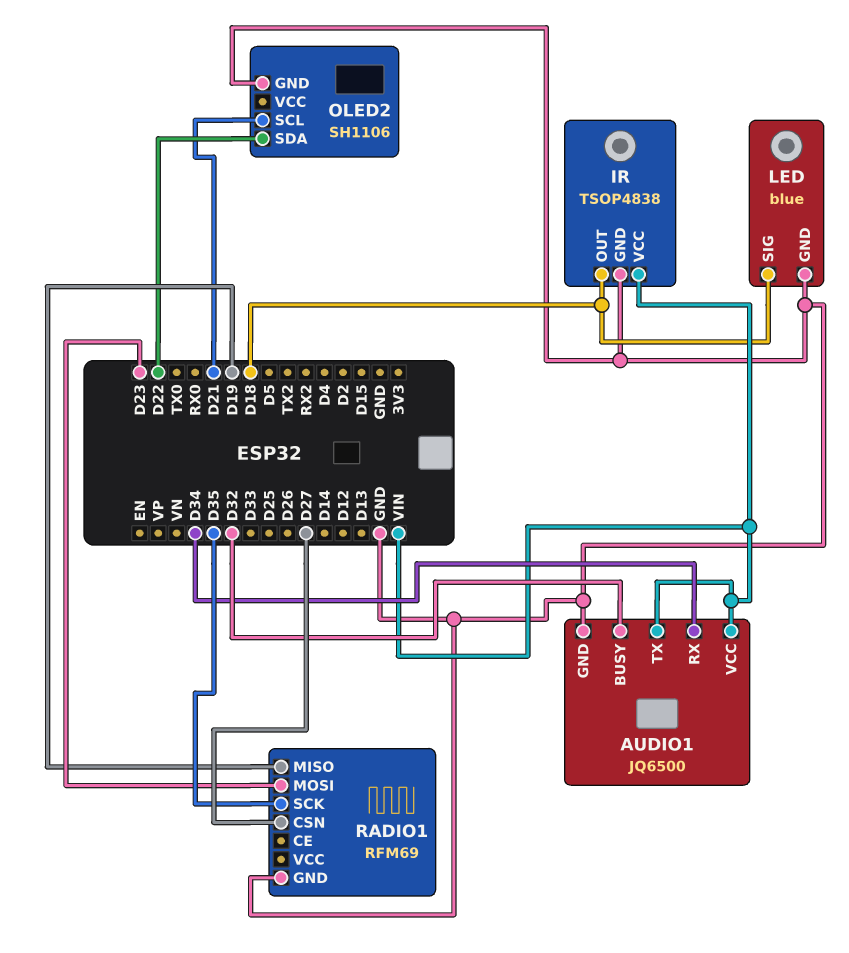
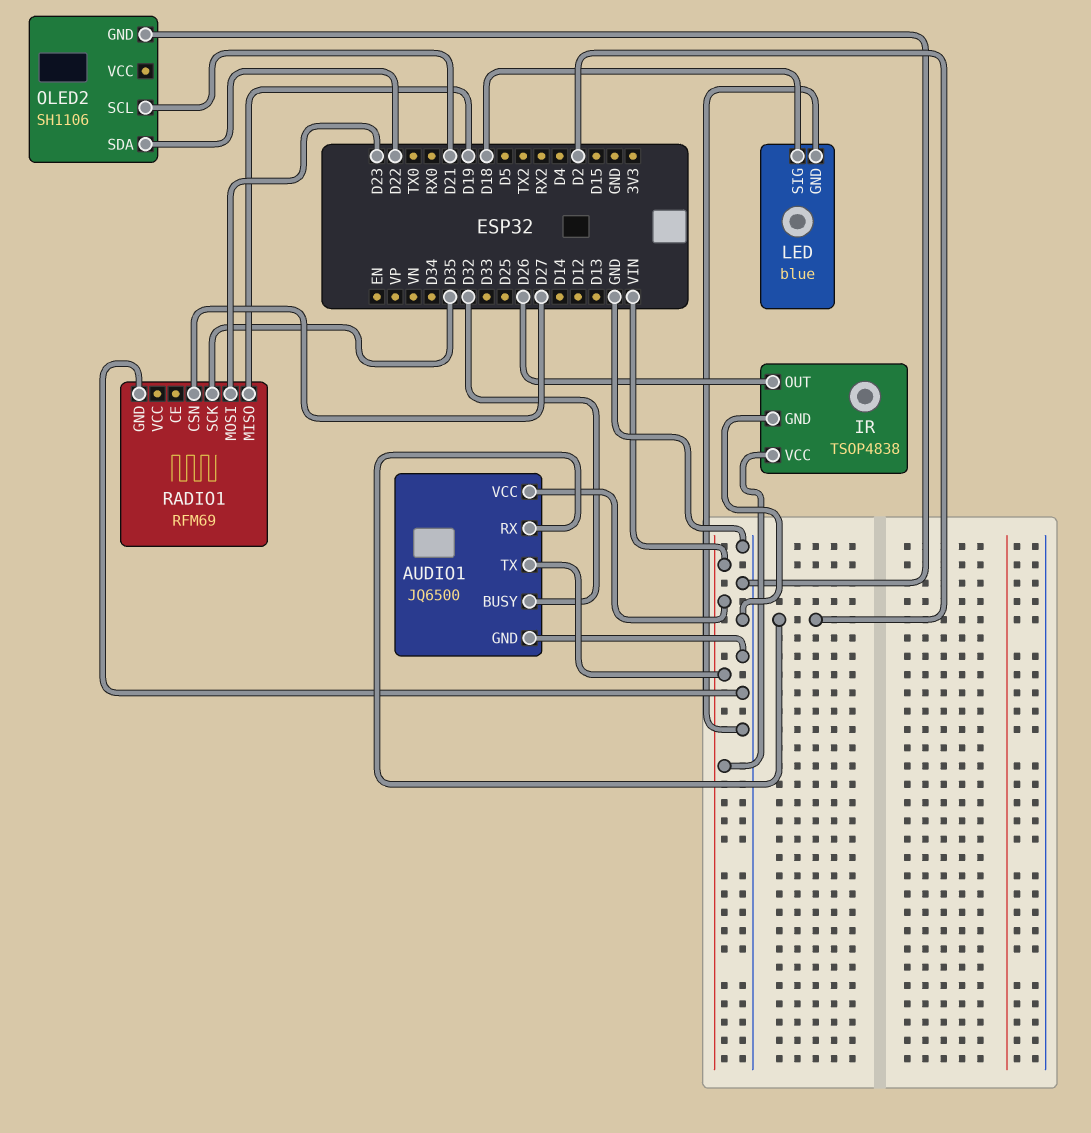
AUDIO1 pin RX: D34 -> D2
IR pin OUT: D18 -> D26

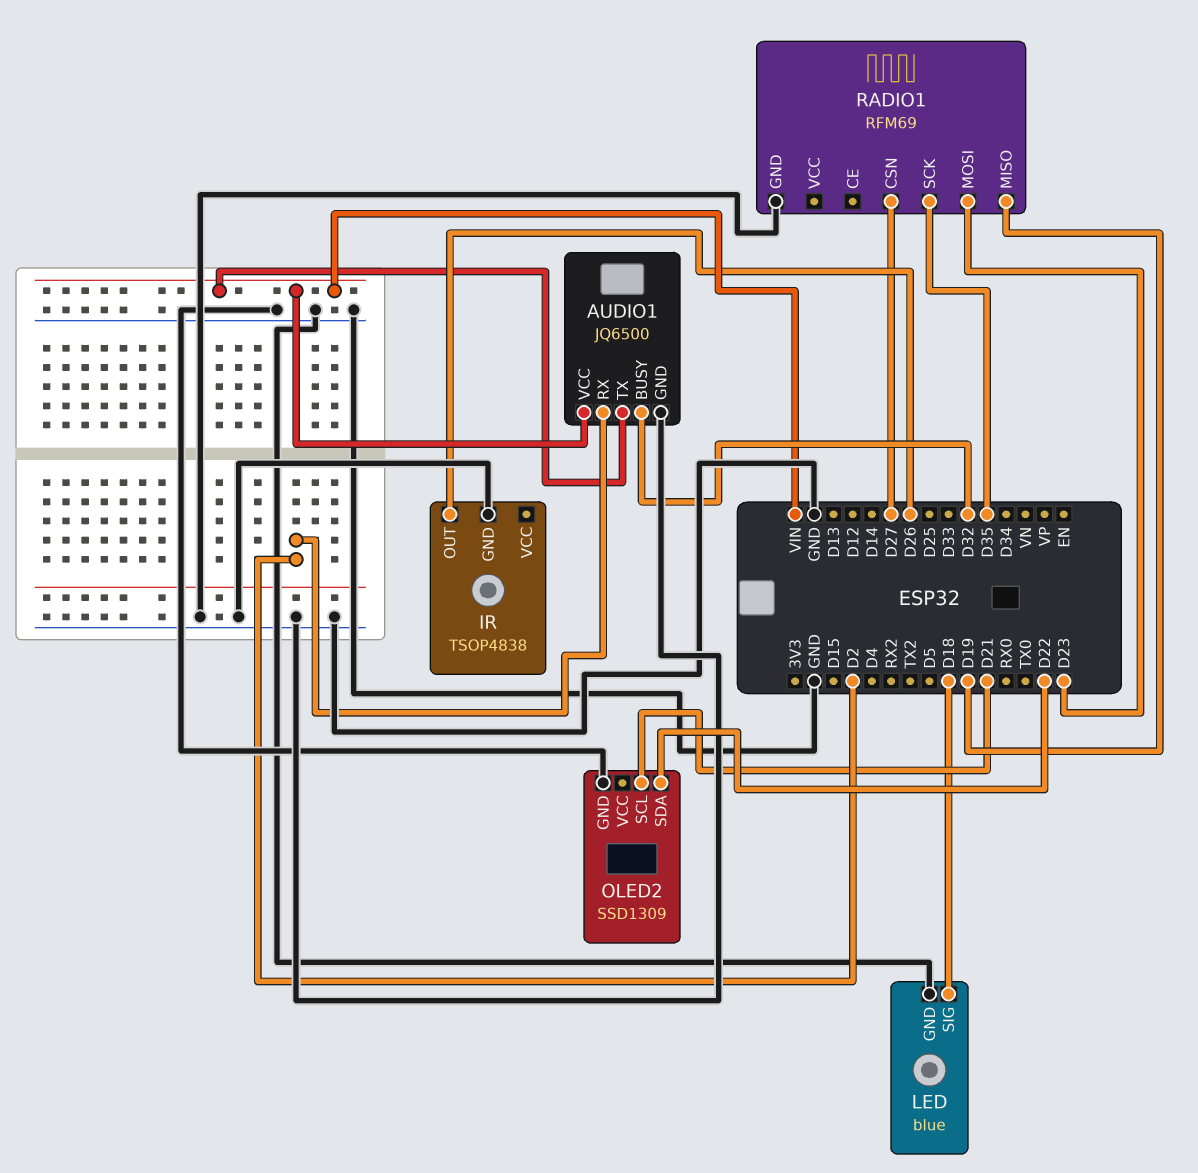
IR pin VCC: VIN -> none
OLED2: SH1106 -> SSD1309

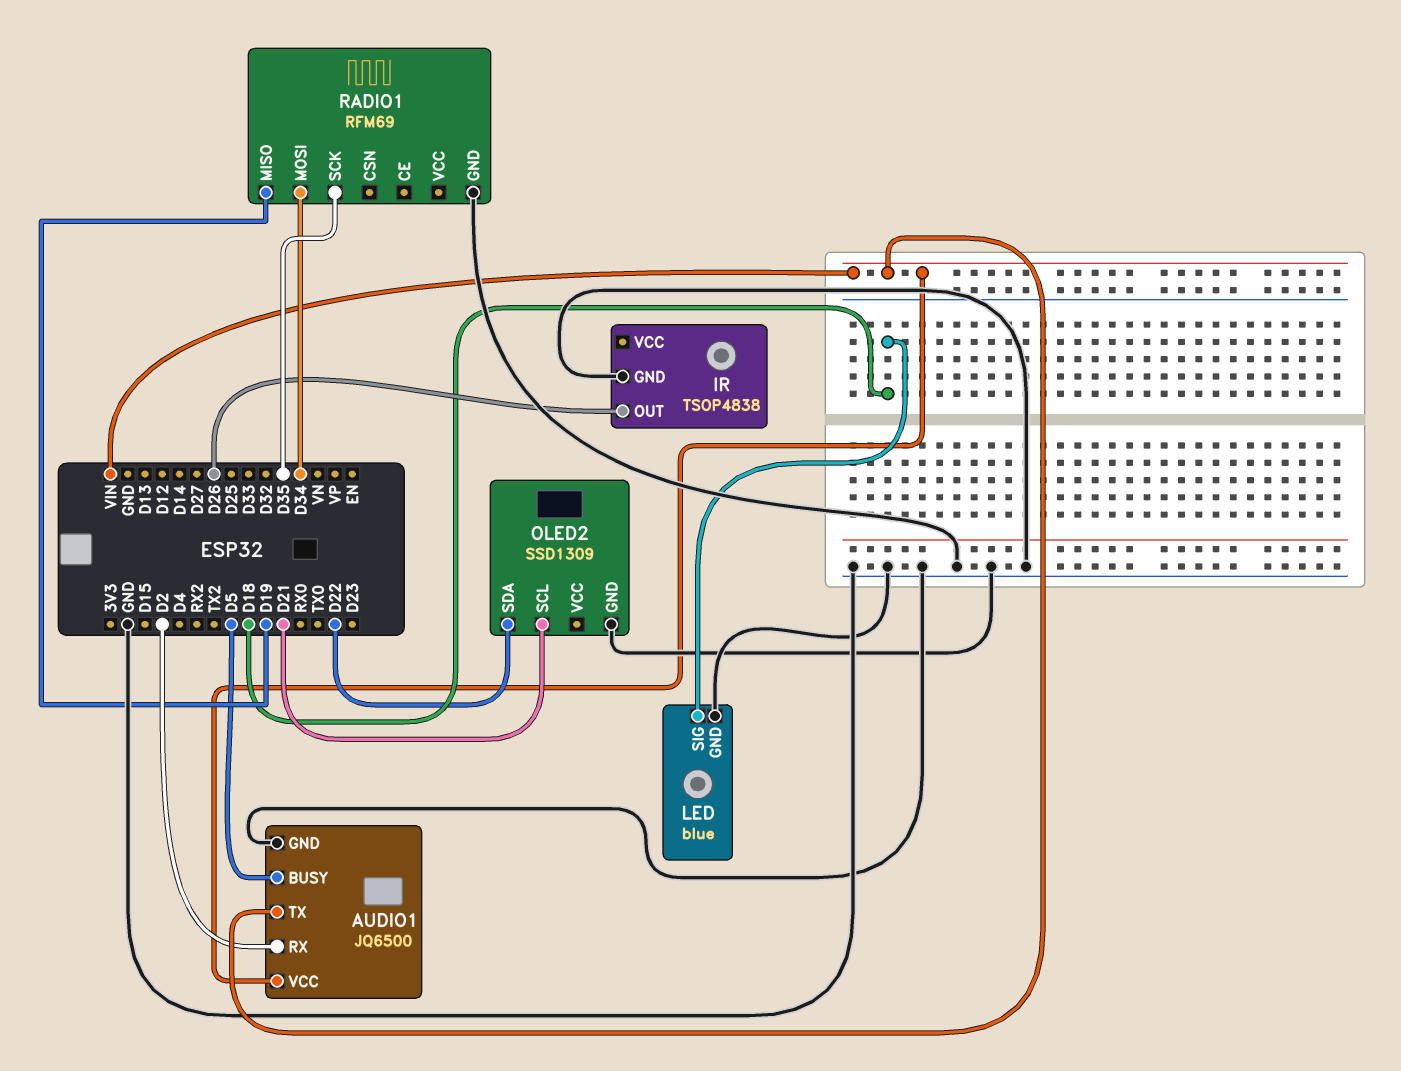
AUDIO1 pin BUSY: D32 -> D5
RADIO1 pin CSN: D27 -> none
RADIO1 pin MOSI: D23 -> D34

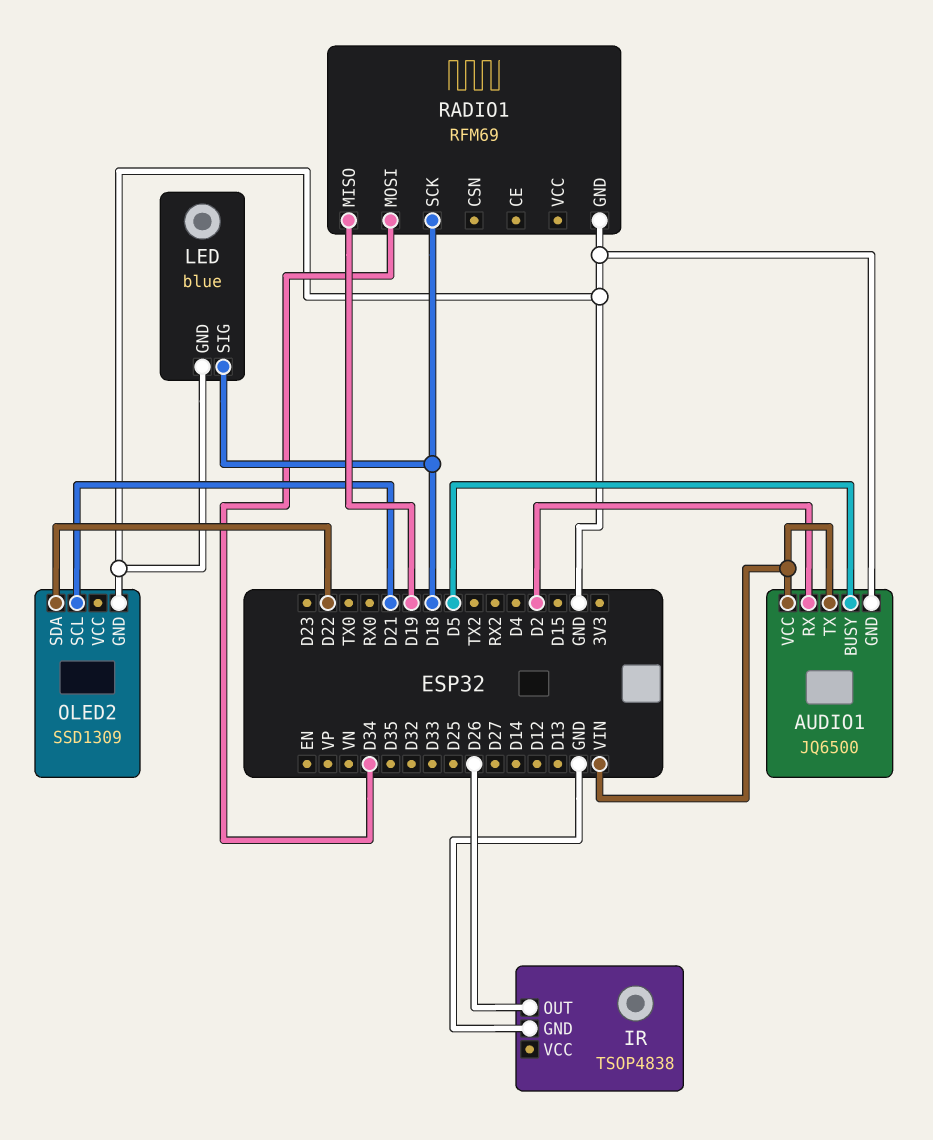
RADIO1 pin SCK: D35 -> D18

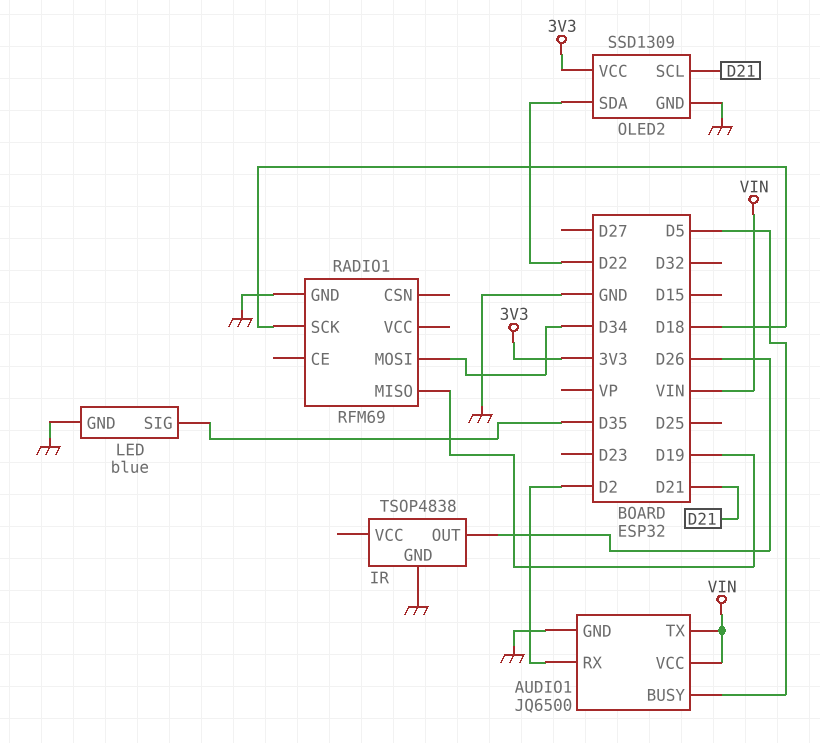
LED pin SIG: D18 -> D35
OLED2 pin VCC: none -> 3V3

